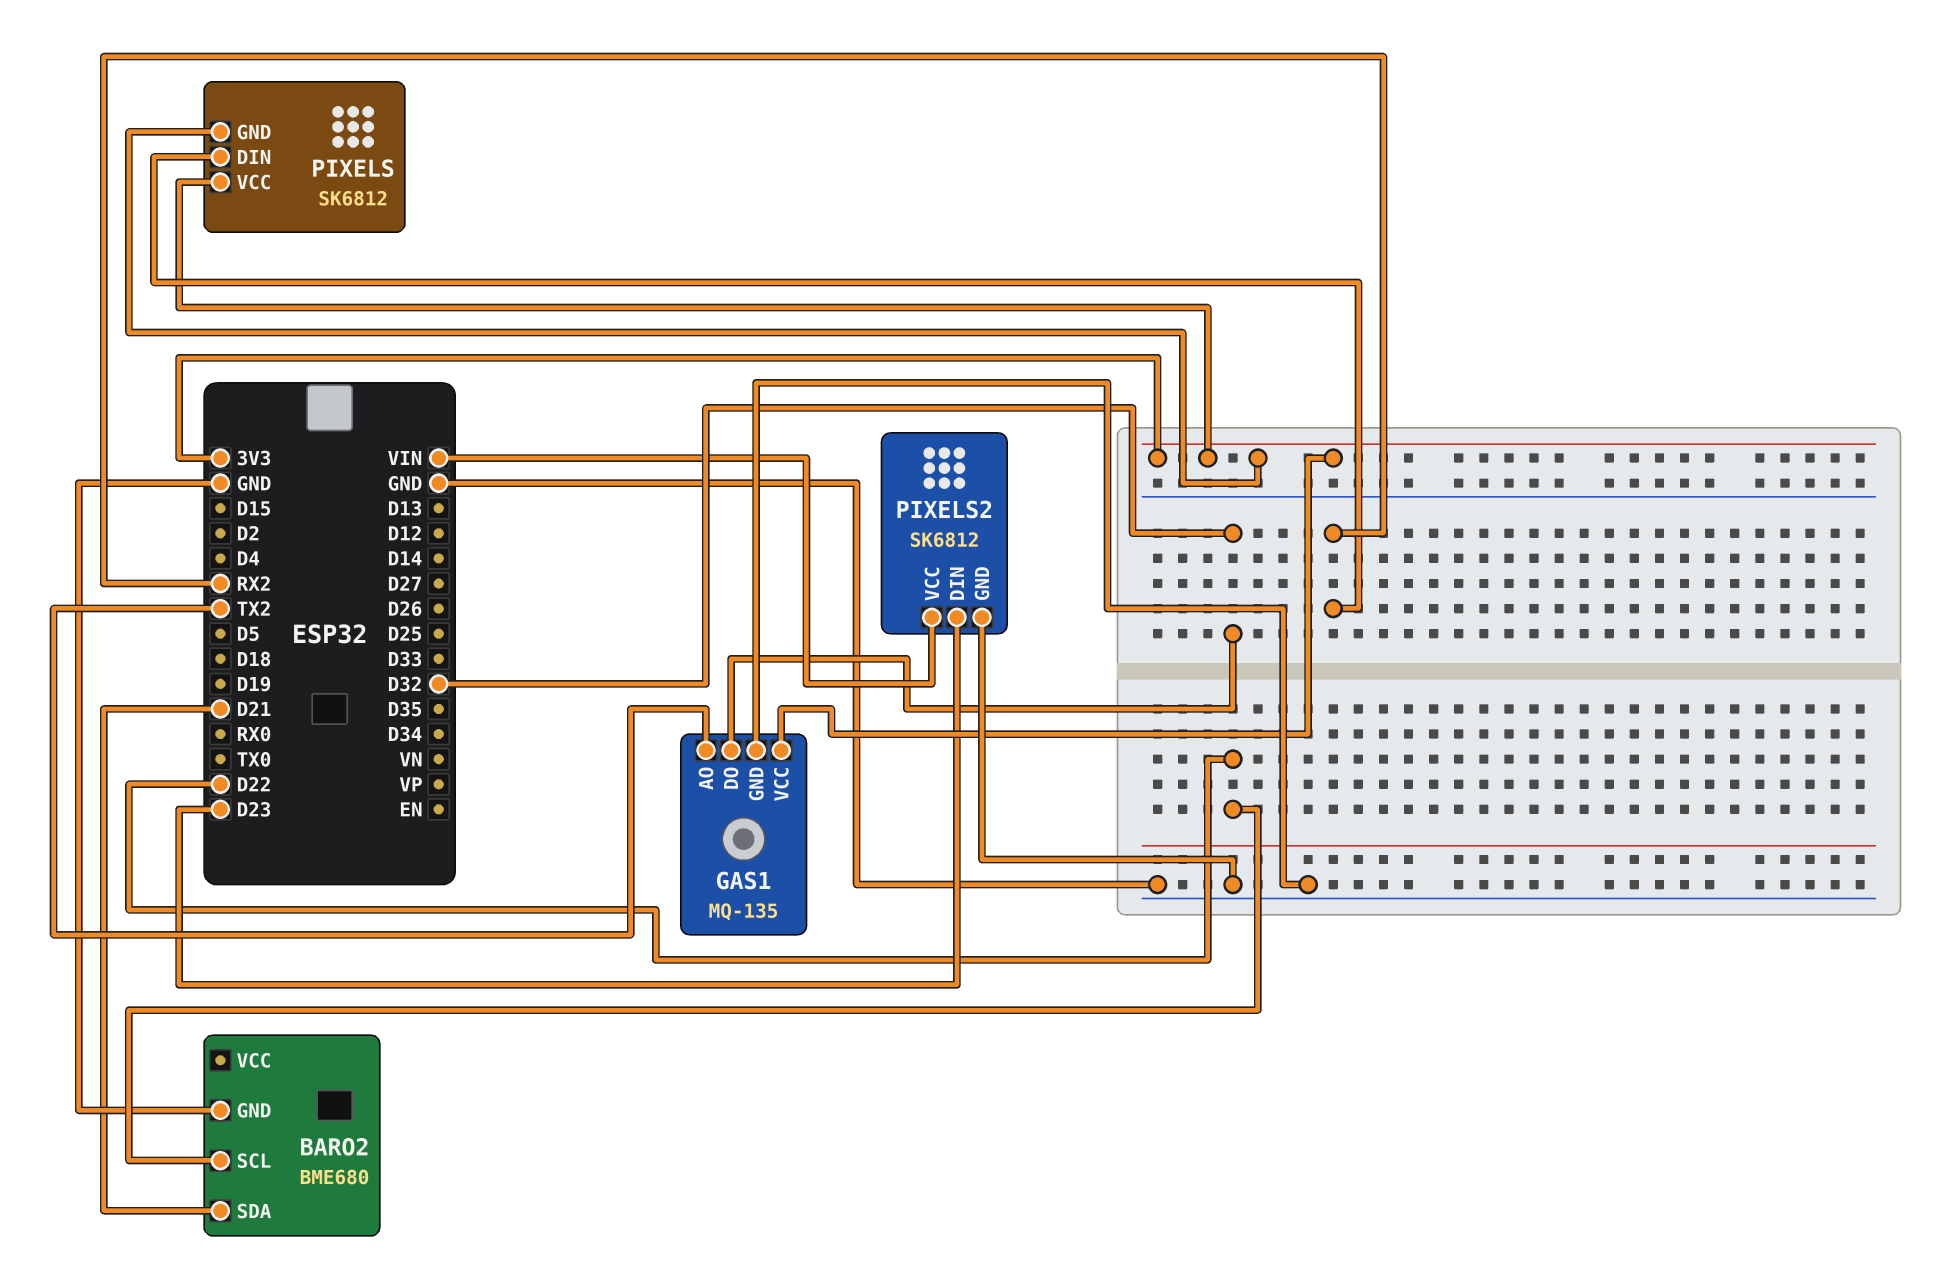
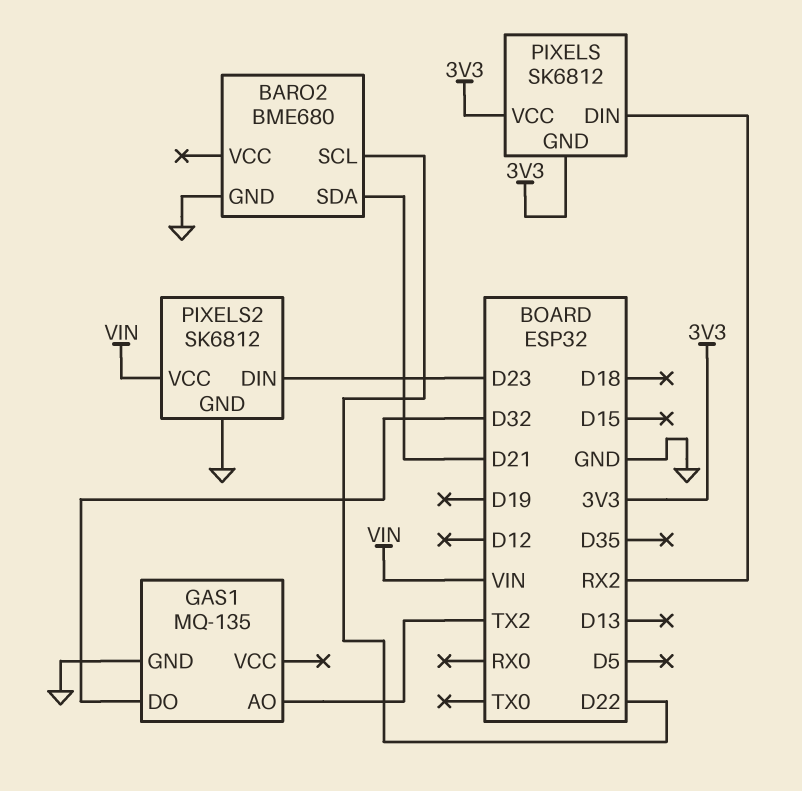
GAS1 pin VCC: 3V3 -> none

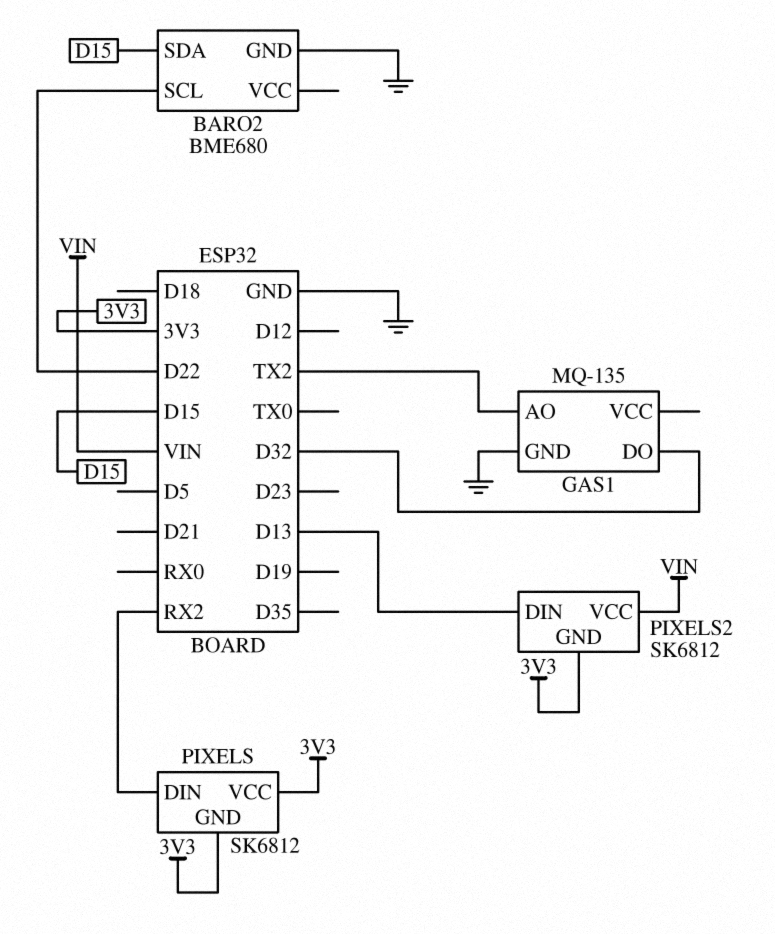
BARO2 pin SDA: D21 -> D15
PIXELS2 pin DIN: D23 -> D13
PIXELS2 pin GND: GND -> 3V3

